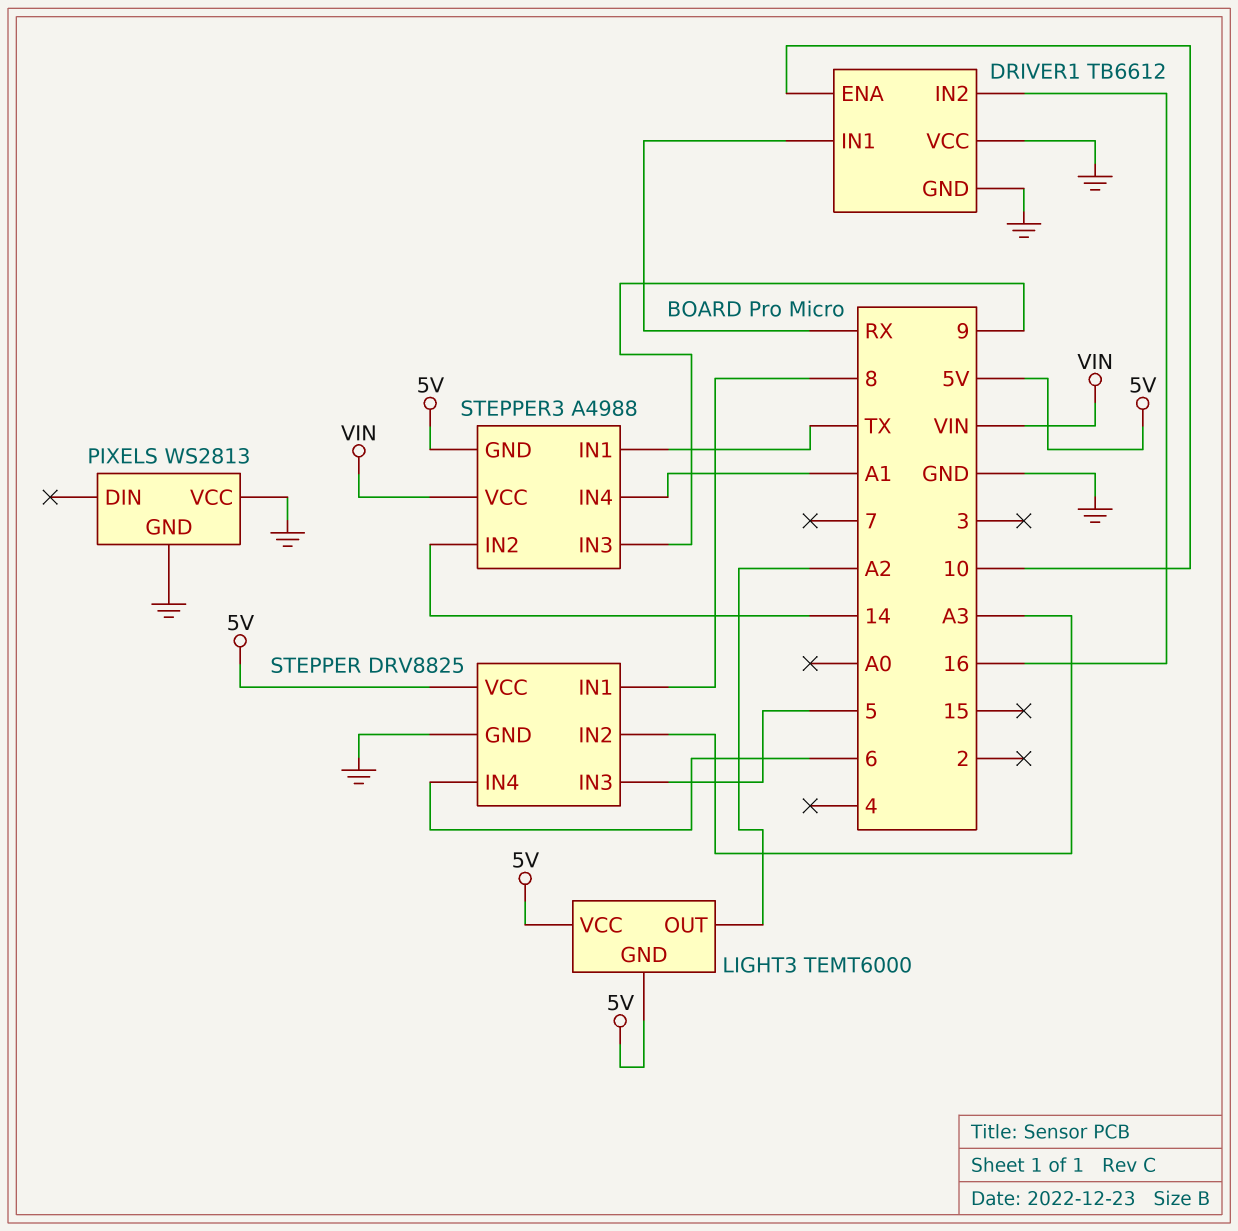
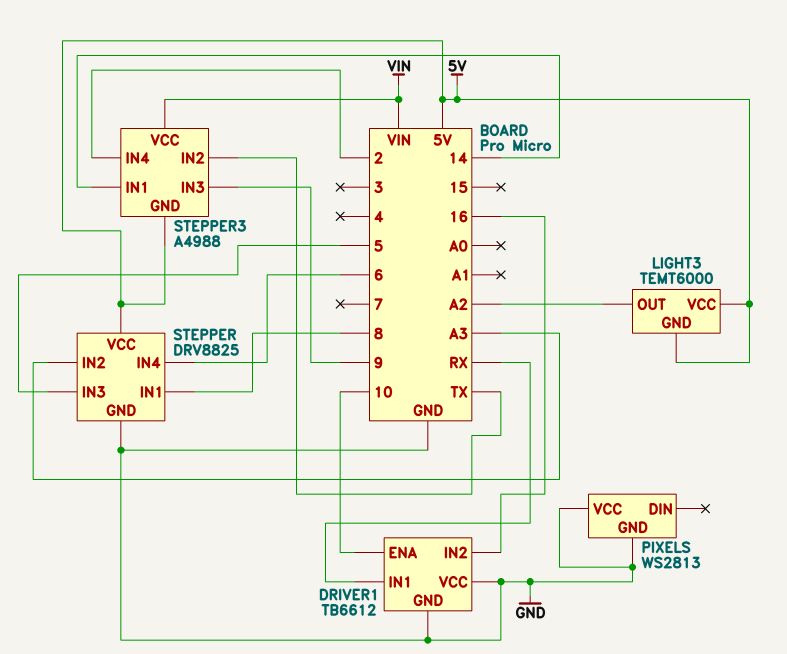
STEPPER3 pin IN1: TX -> 14
STEPPER3 pin IN2: 14 -> TX
STEPPER3 pin IN4: A1 -> 2

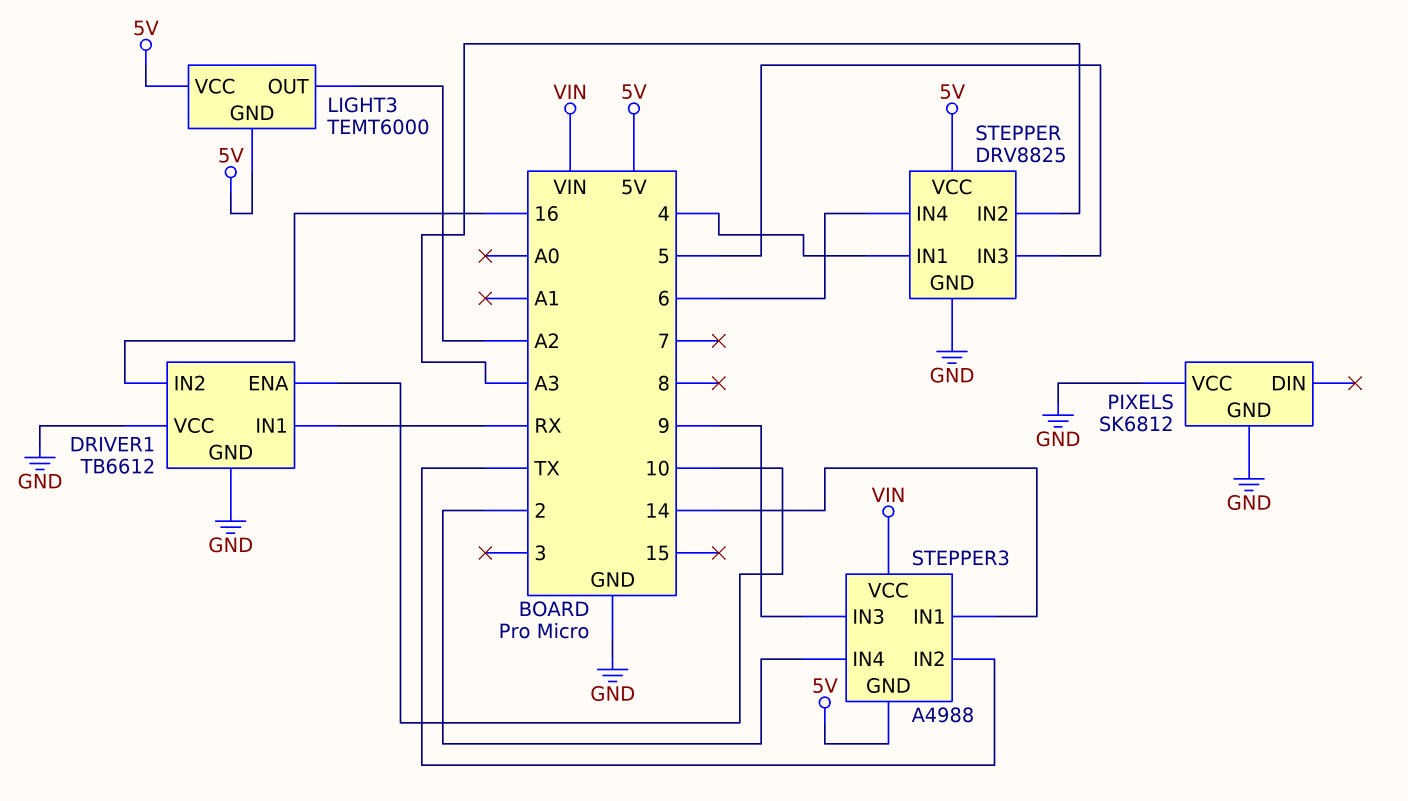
PIXELS: WS2813 -> SK6812
STEPPER pin IN1: 8 -> 4

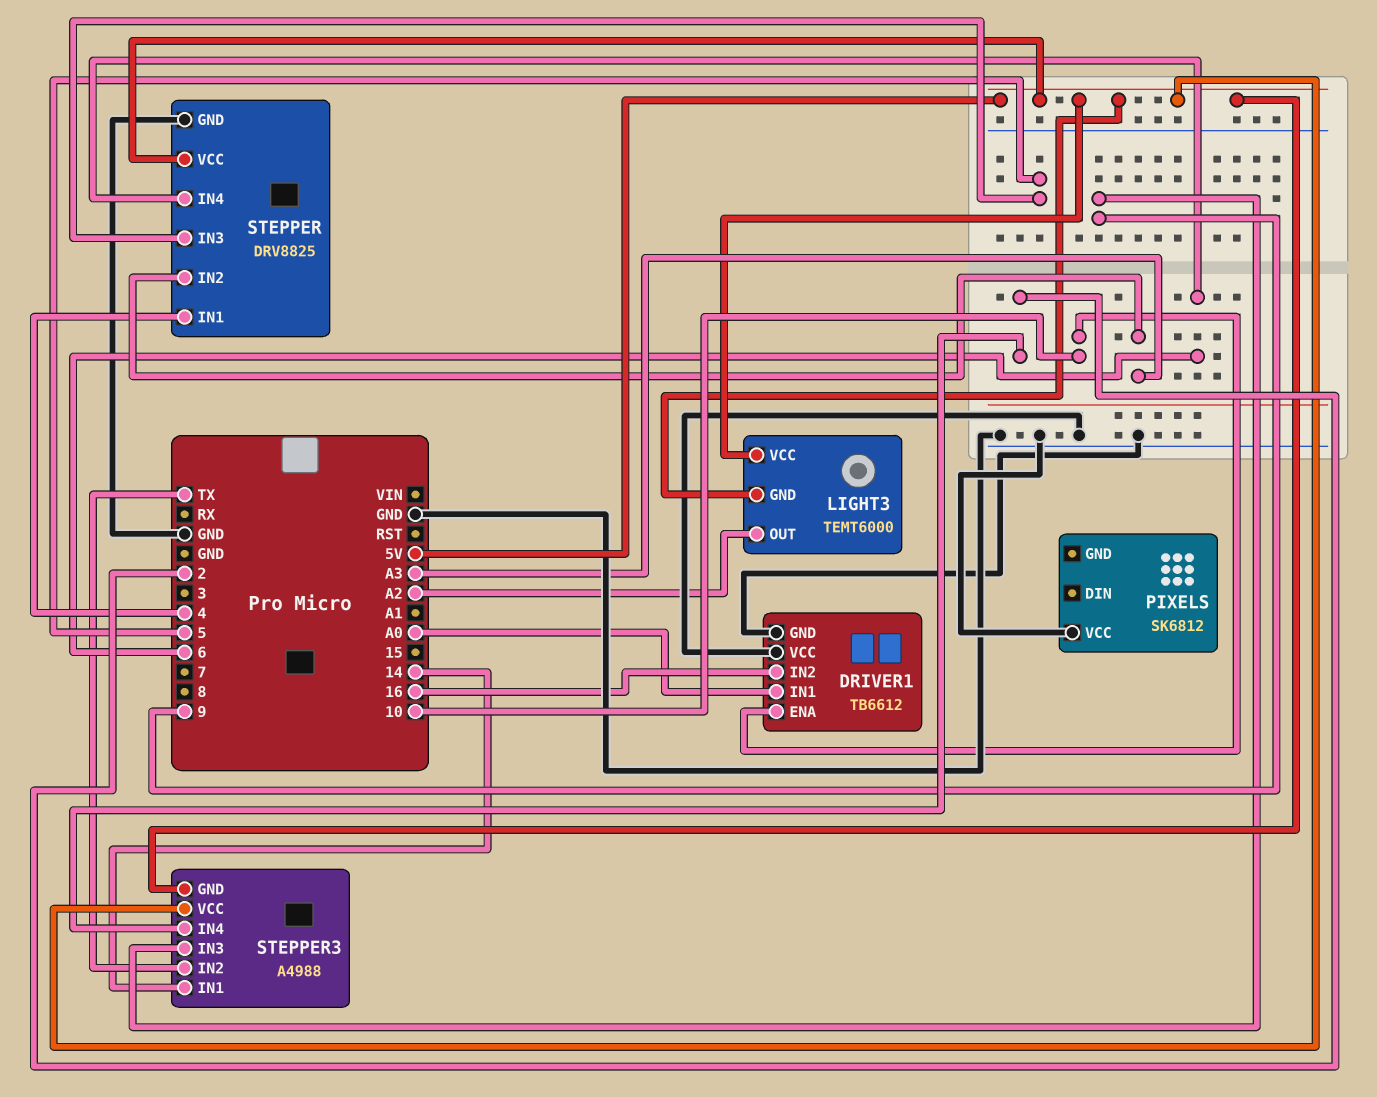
DRIVER1 pin IN1: RX -> A0
PIXELS pin GND: GND -> none
STEPPER3 pin VCC: VIN -> 5V

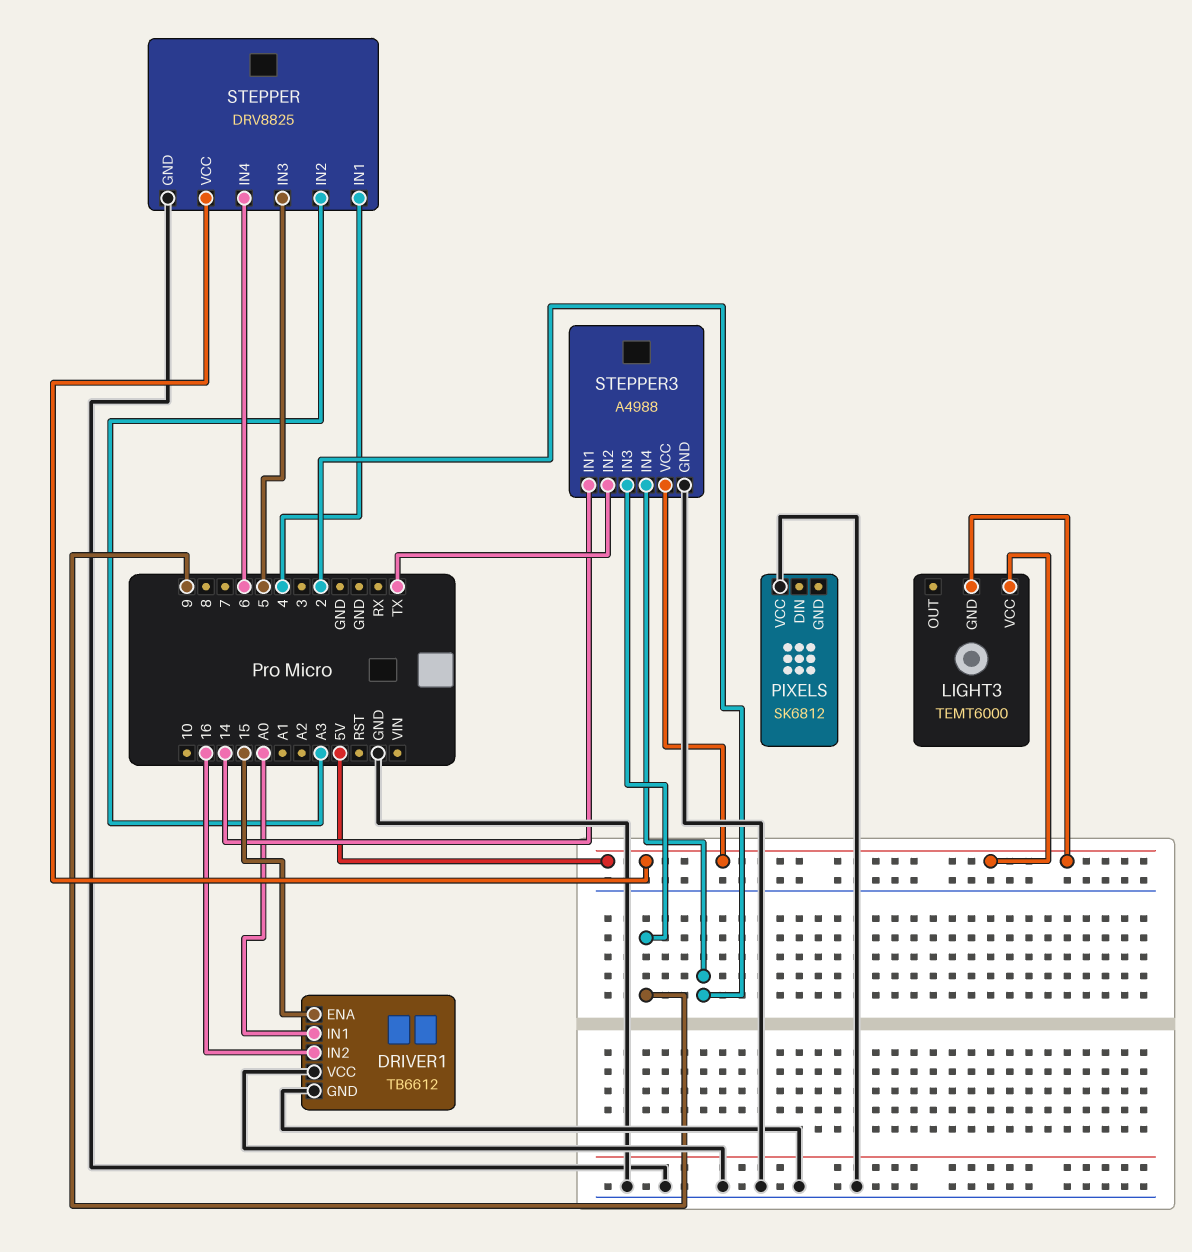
DRIVER1 pin ENA: 10 -> 15
LIGHT3 pin OUT: A2 -> none
STEPPER3 pin GND: 5V -> GND

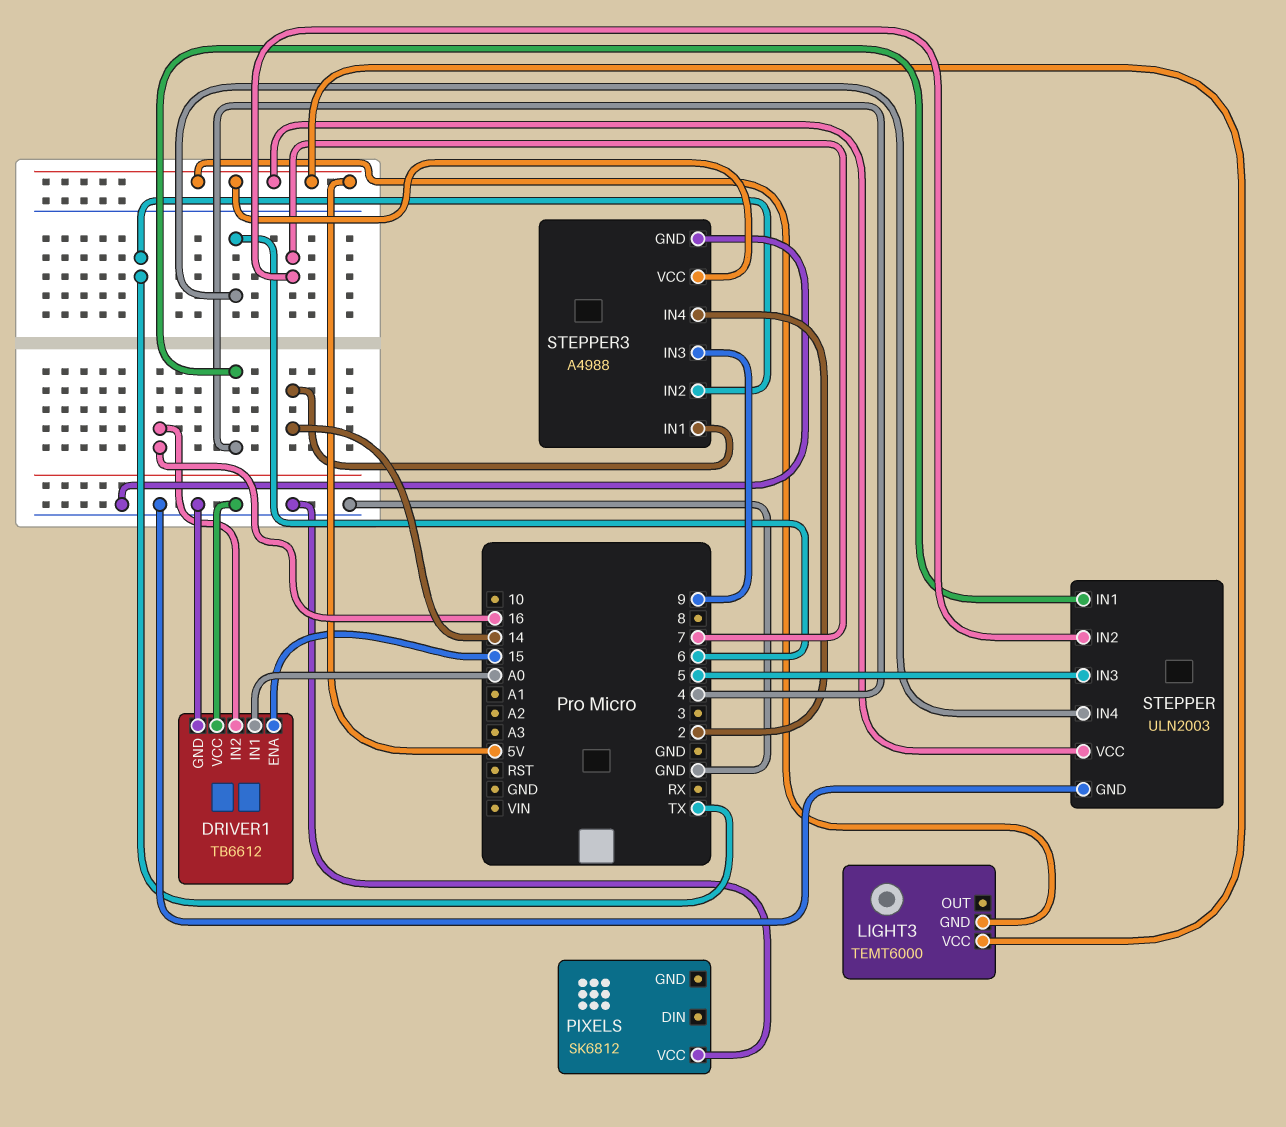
STEPPER: DRV8825 -> ULN2003
STEPPER pin IN2: A3 -> 7

